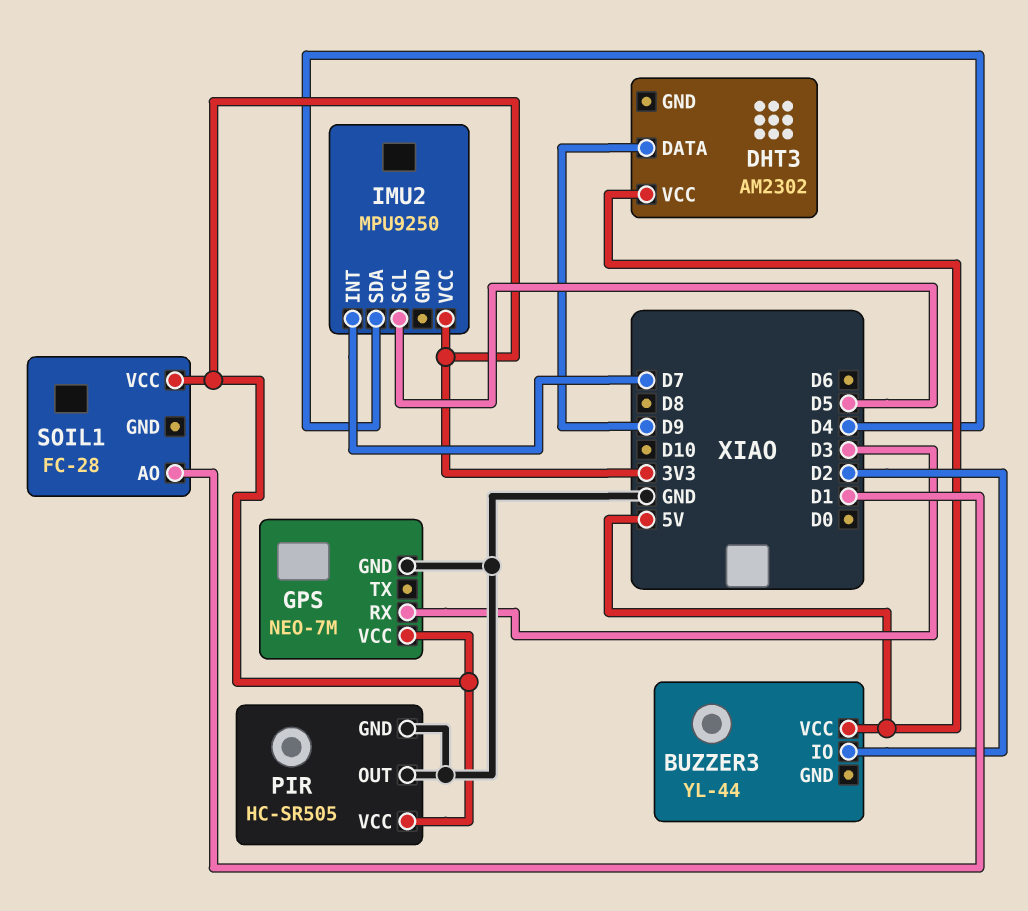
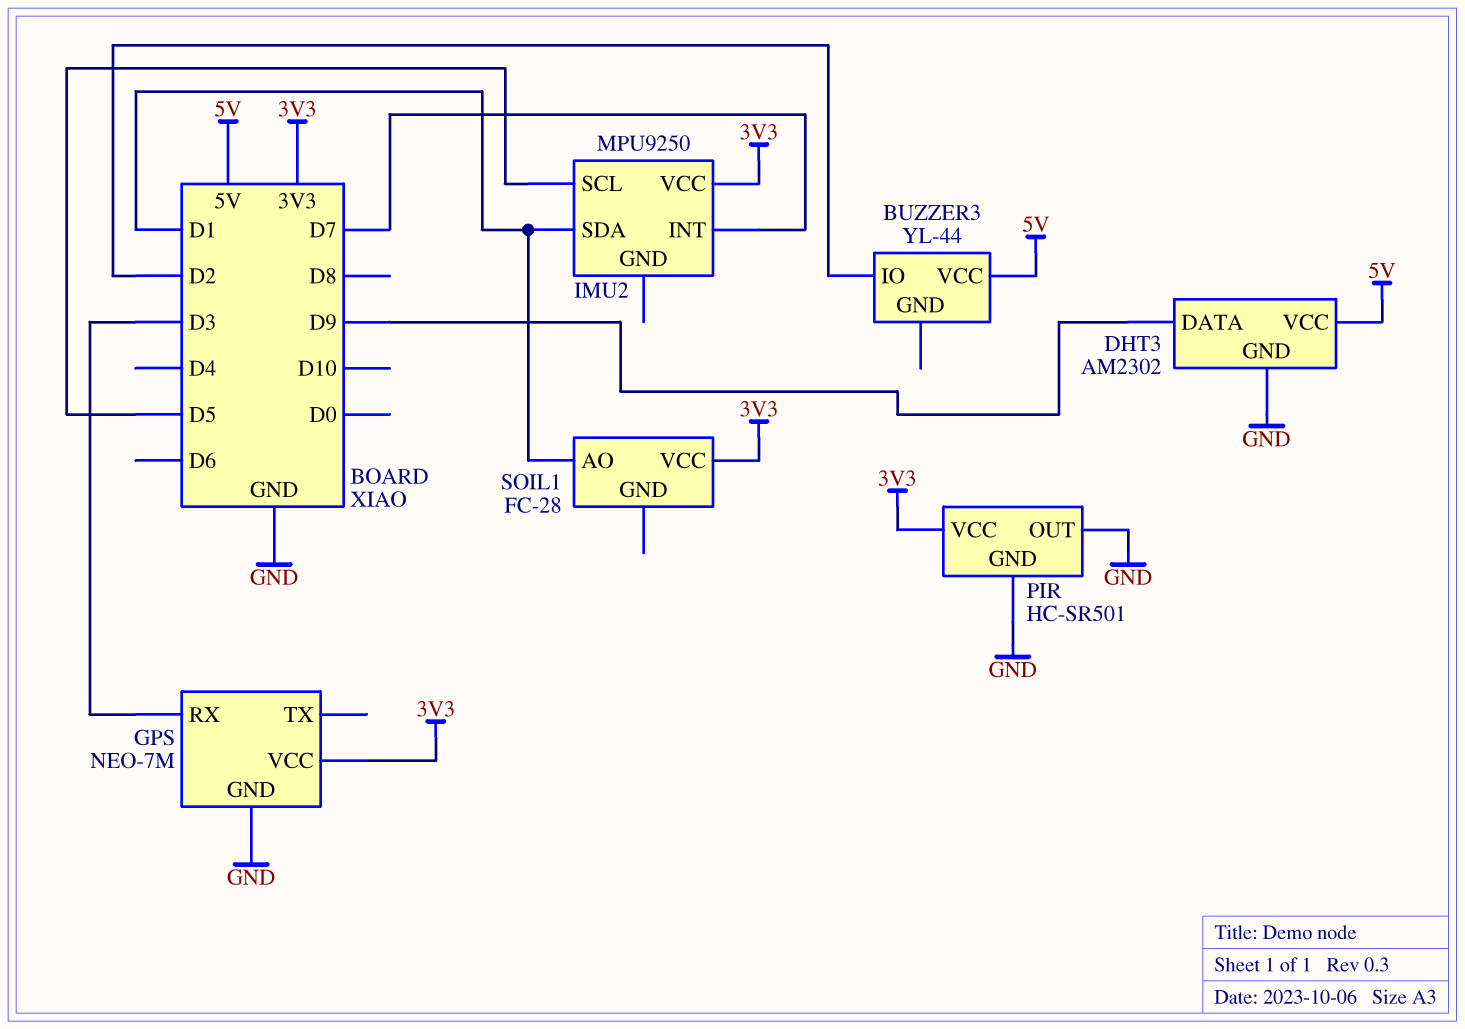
DHT3 pin GND: none -> GND
IMU2 pin SDA: D4 -> D1
PIR: HC-SR505 -> HC-SR501

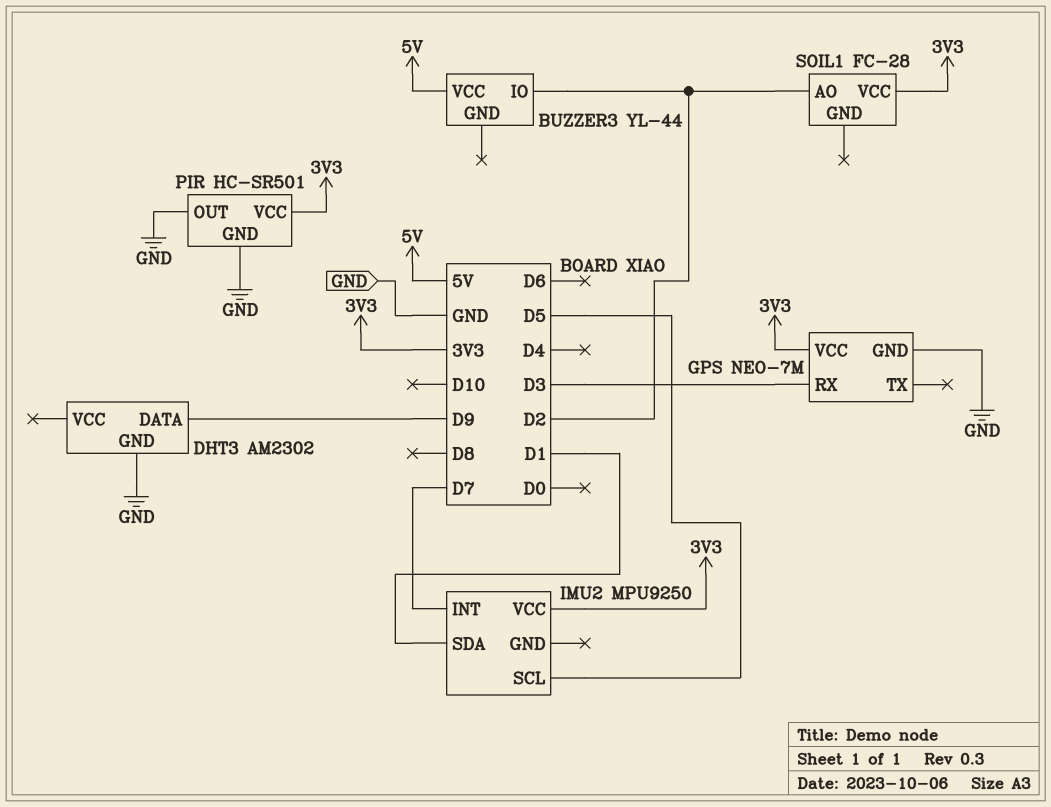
DHT3 pin VCC: 5V -> none
SOIL1 pin AO: D1 -> D2

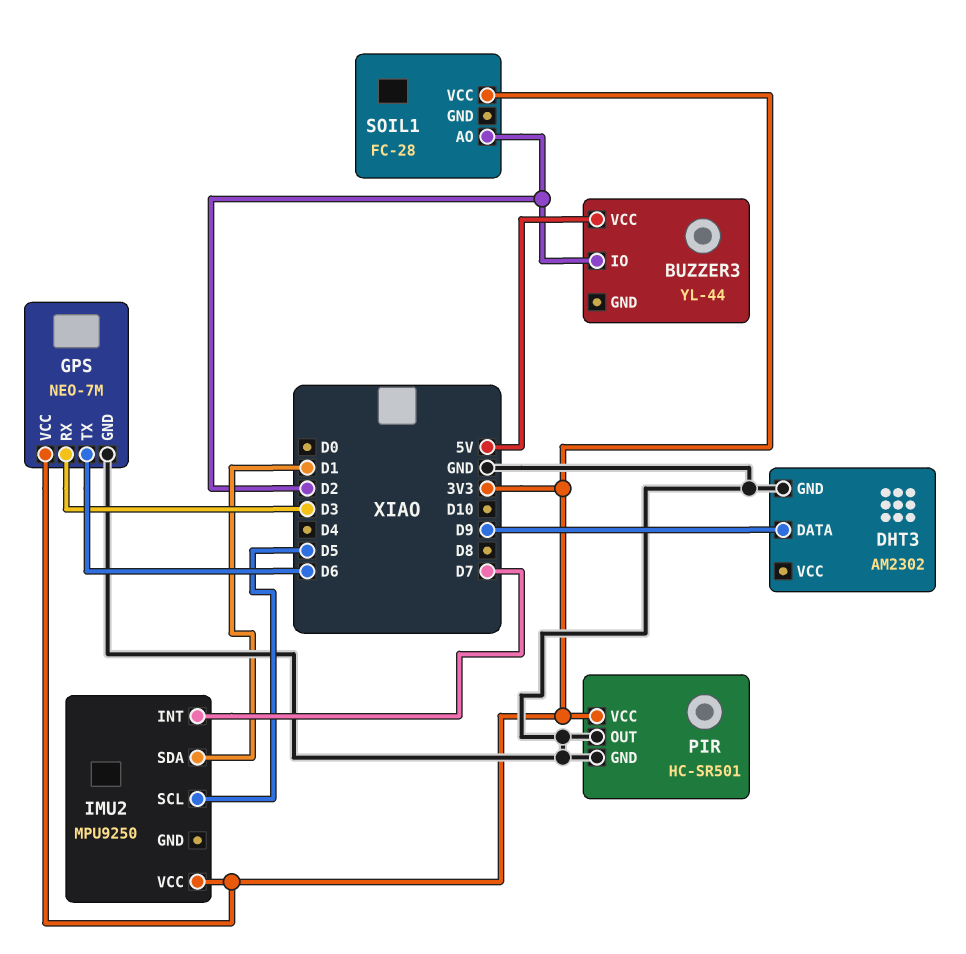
GPS pin TX: none -> D6

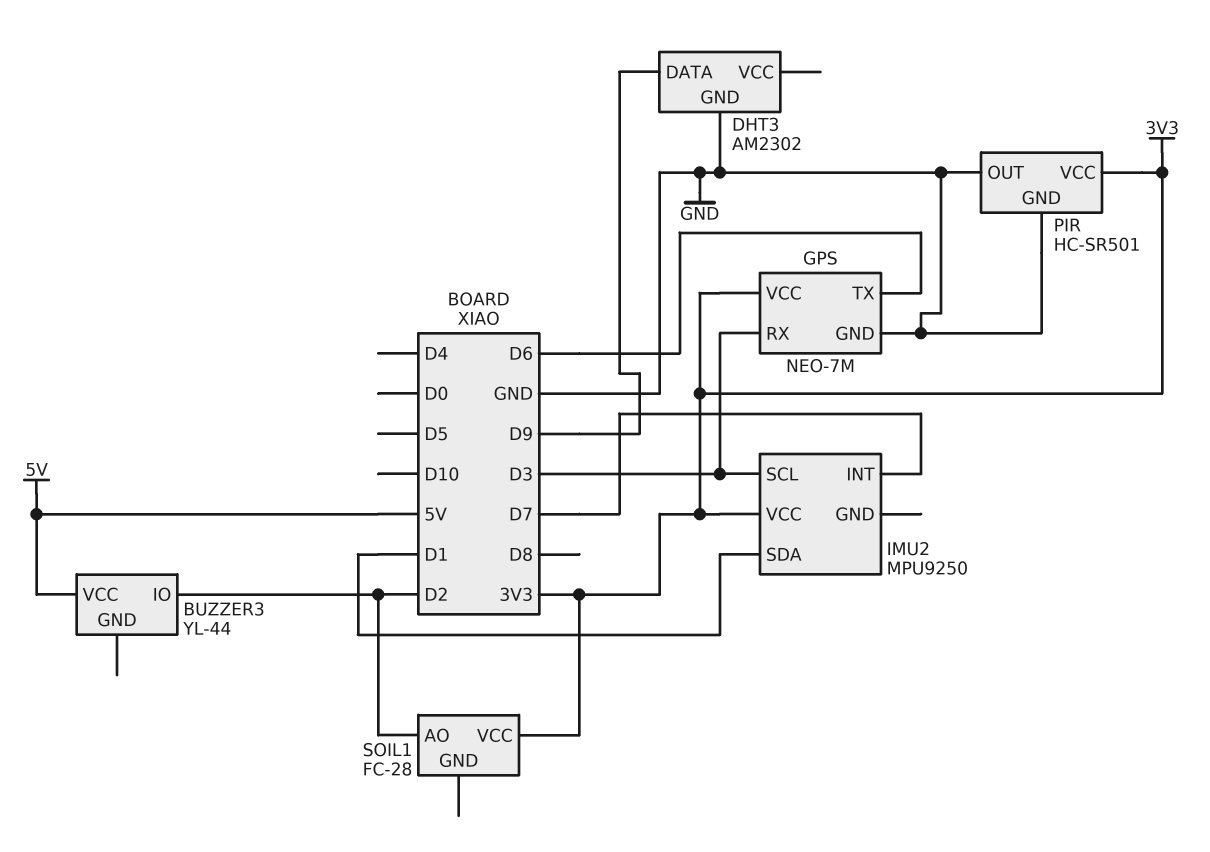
IMU2 pin SCL: D5 -> D3

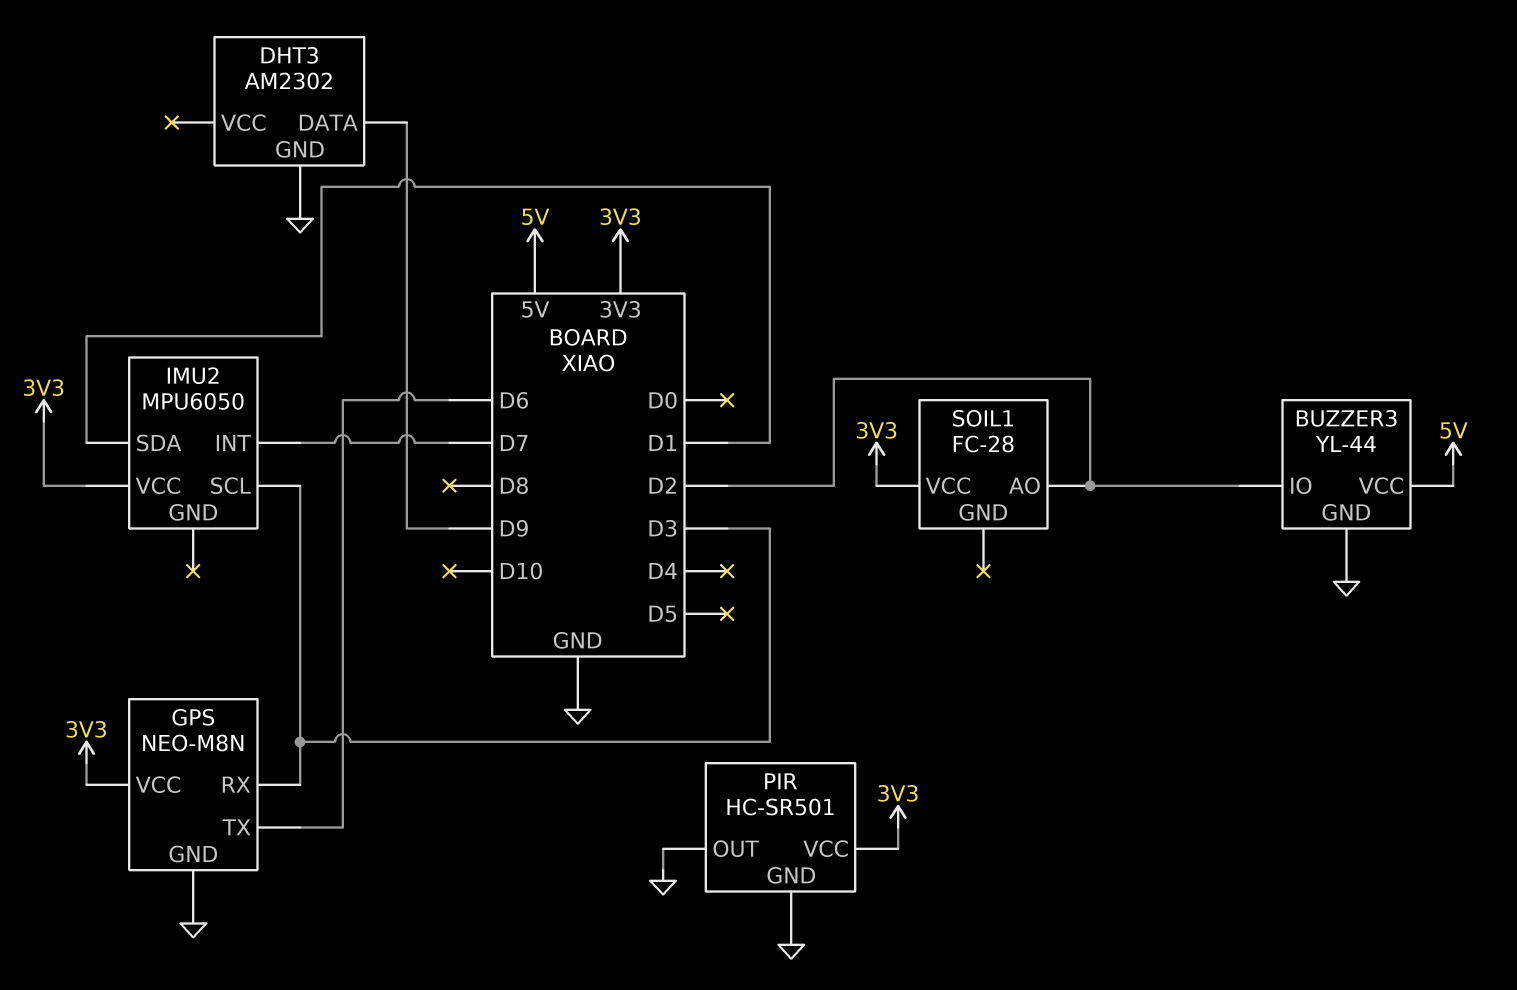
BUZZER3 pin GND: none -> GND
GPS: NEO-7M -> NEO-M8N
IMU2: MPU9250 -> MPU6050

